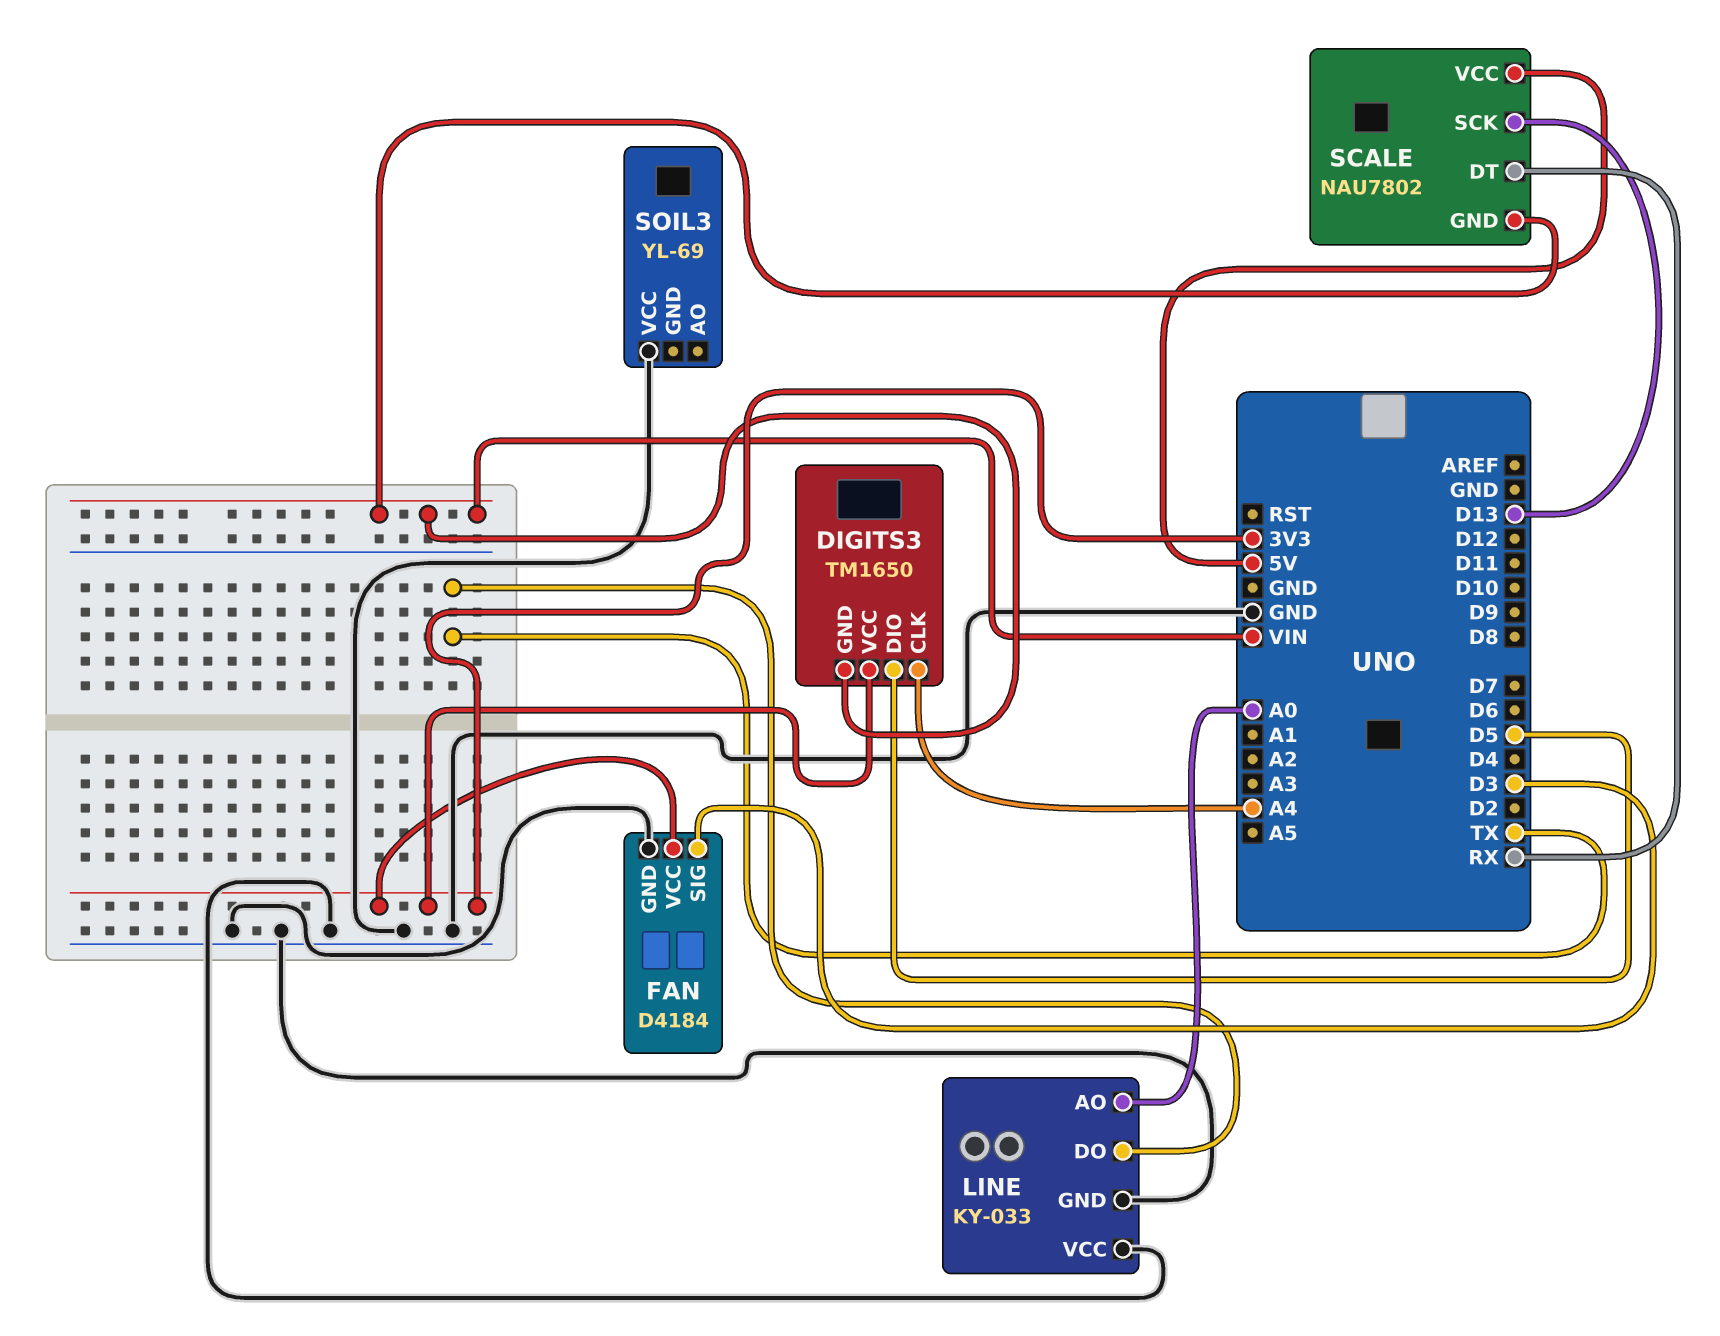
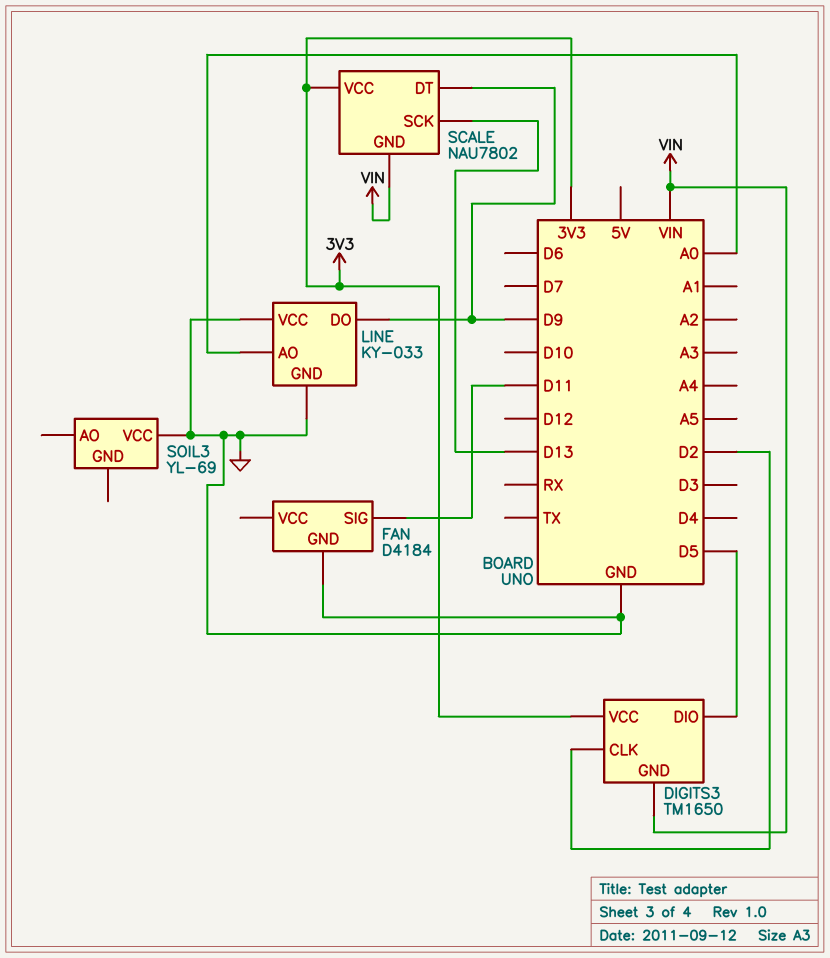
DIGITS3 pin CLK: A4 -> D2
FAN pin SIG: D3 -> D11
FAN pin VCC: 3V3 -> none
LINE pin DO: TX -> D9
SCALE pin DT: RX -> D9
SCALE pin VCC: 5V -> 3V3

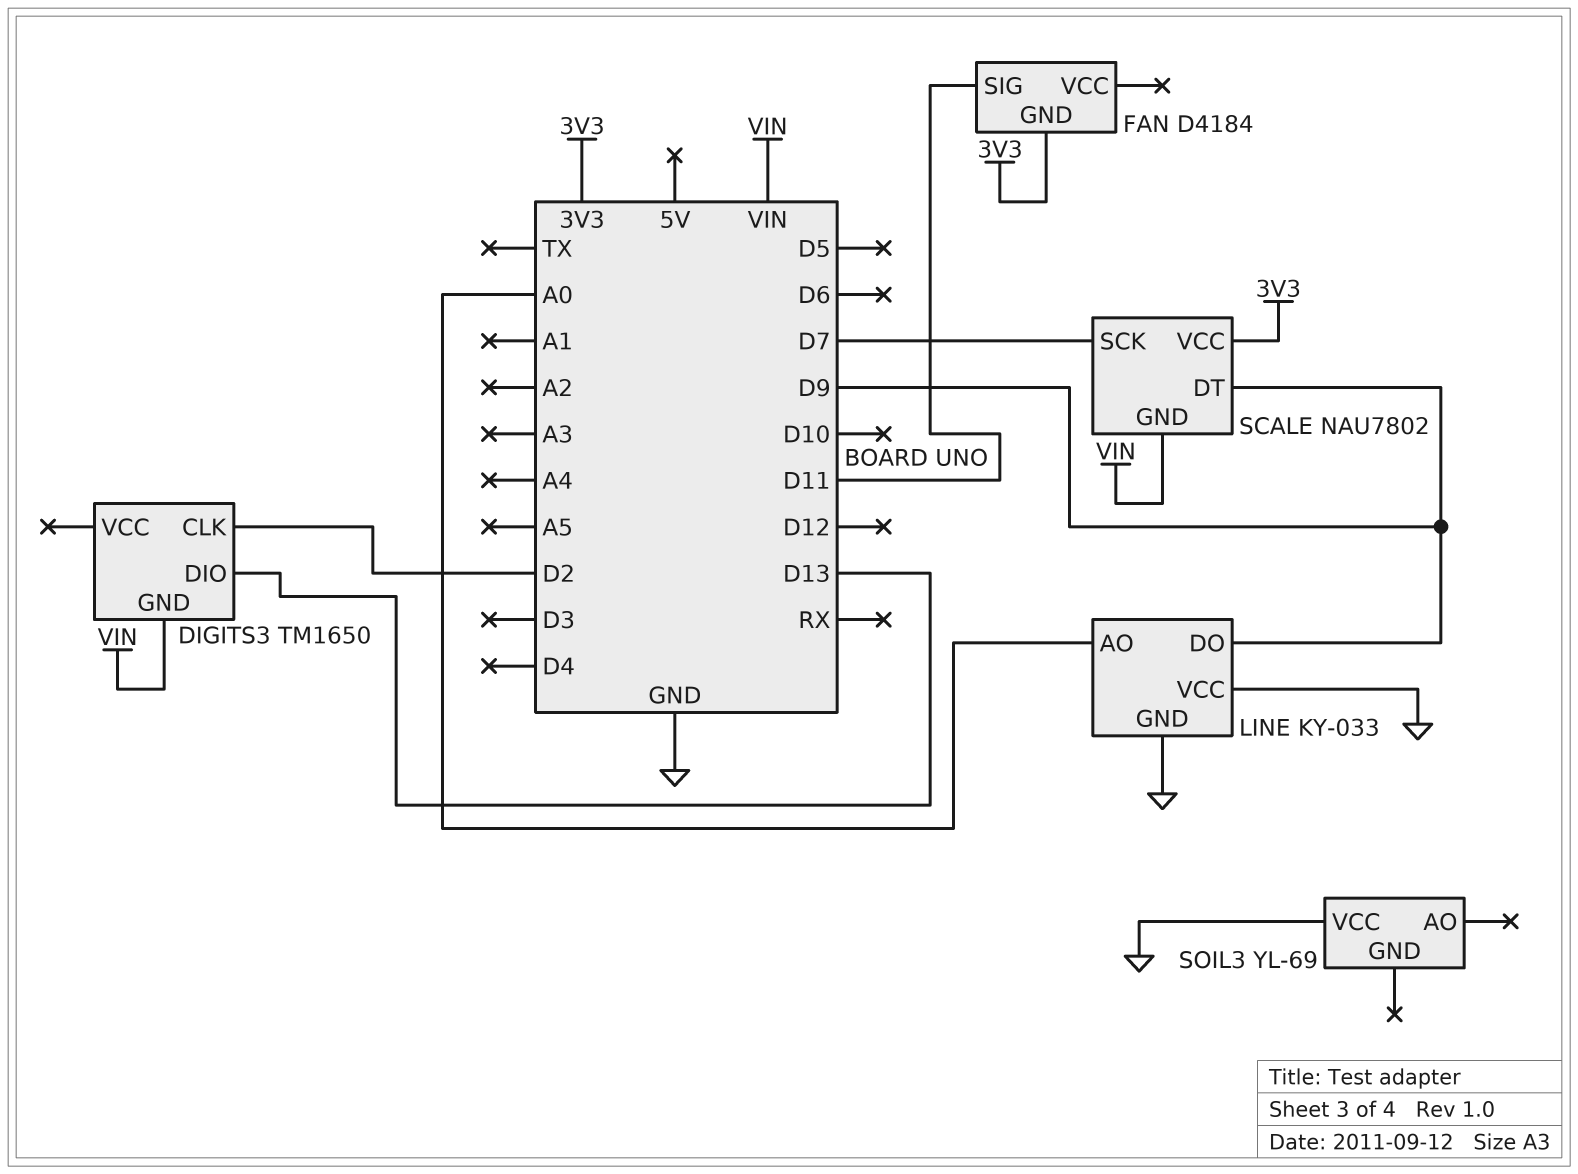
DIGITS3 pin DIO: D5 -> D13
DIGITS3 pin VCC: 3V3 -> none
FAN pin GND: GND -> 3V3
SCALE pin SCK: D13 -> D7

